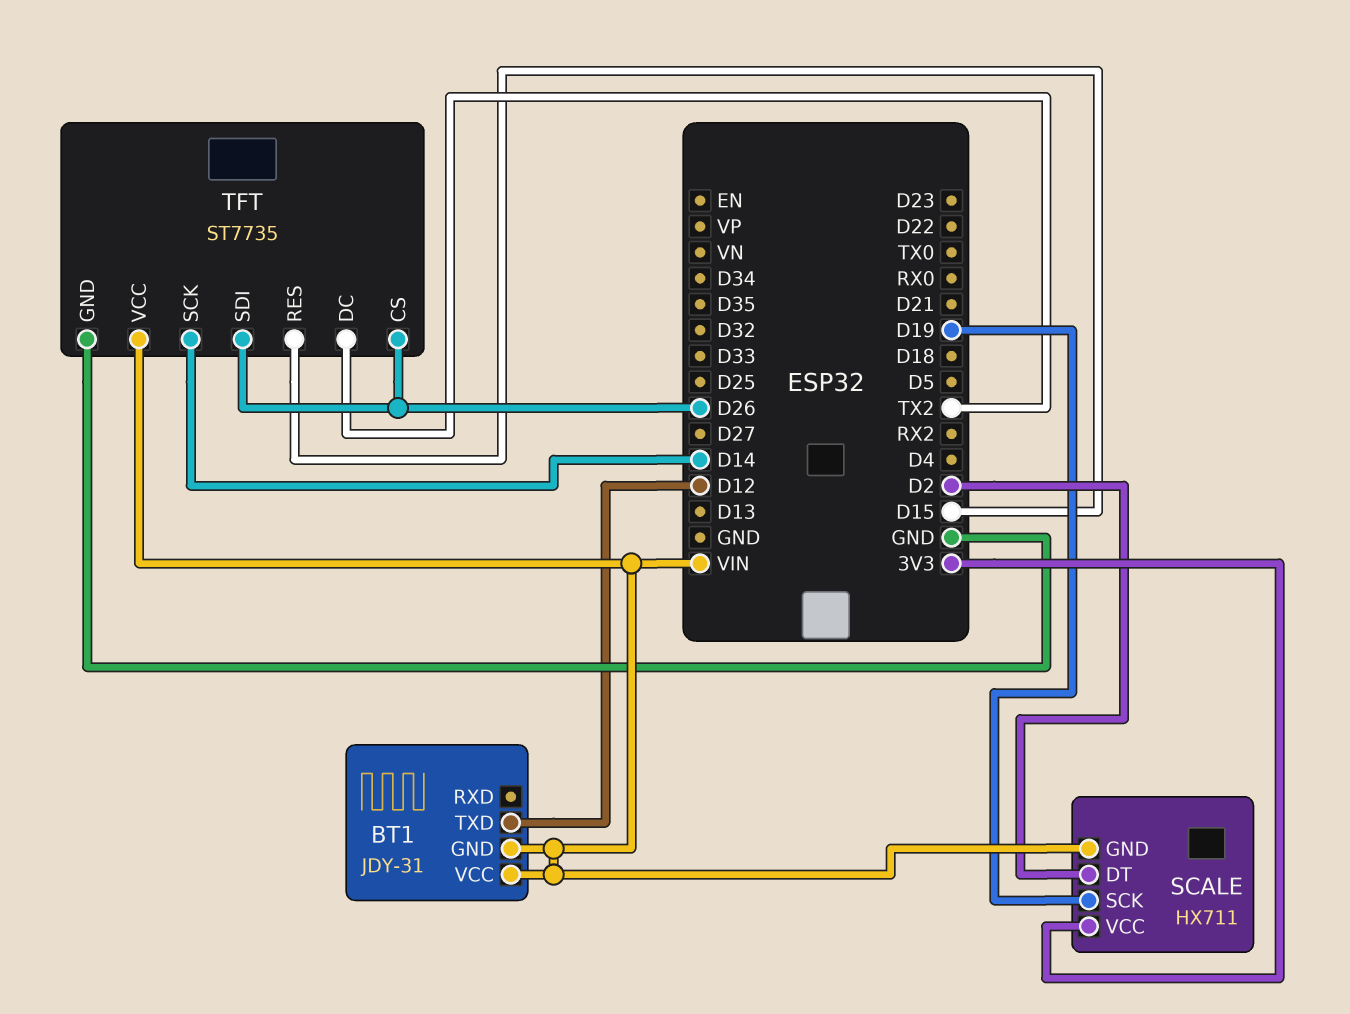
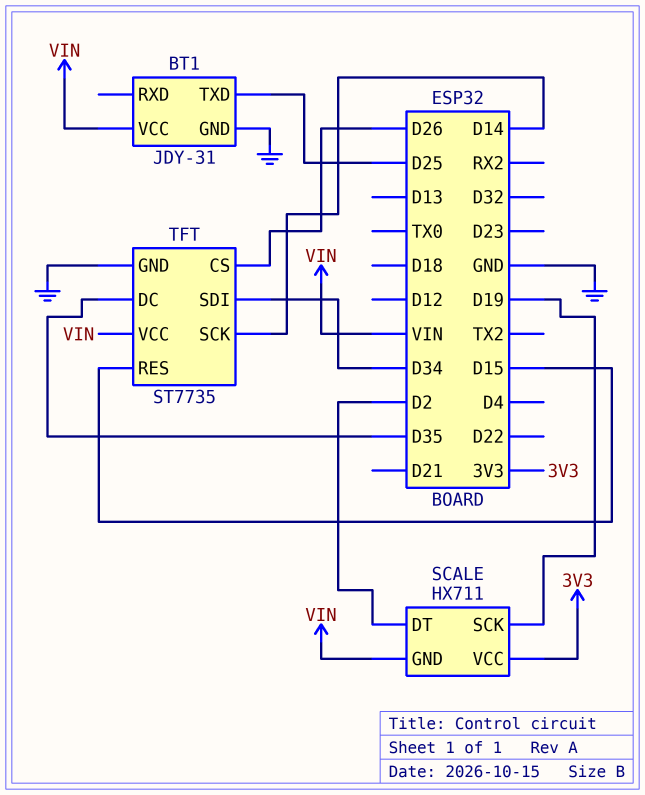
BT1 pin GND: VIN -> GND
BT1 pin TXD: D12 -> D25
TFT pin DC: TX2 -> D35
TFT pin SDI: D26 -> D34

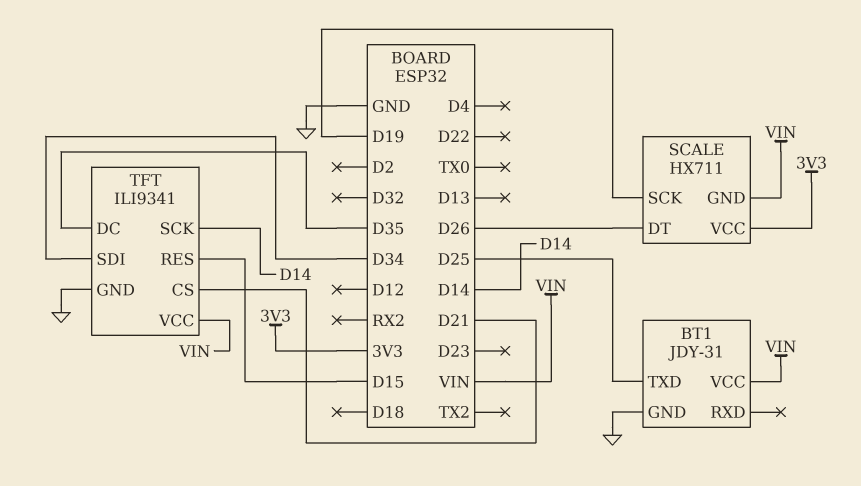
SCALE pin DT: D2 -> D26
TFT: ST7735 -> ILI9341
TFT pin CS: D26 -> D21

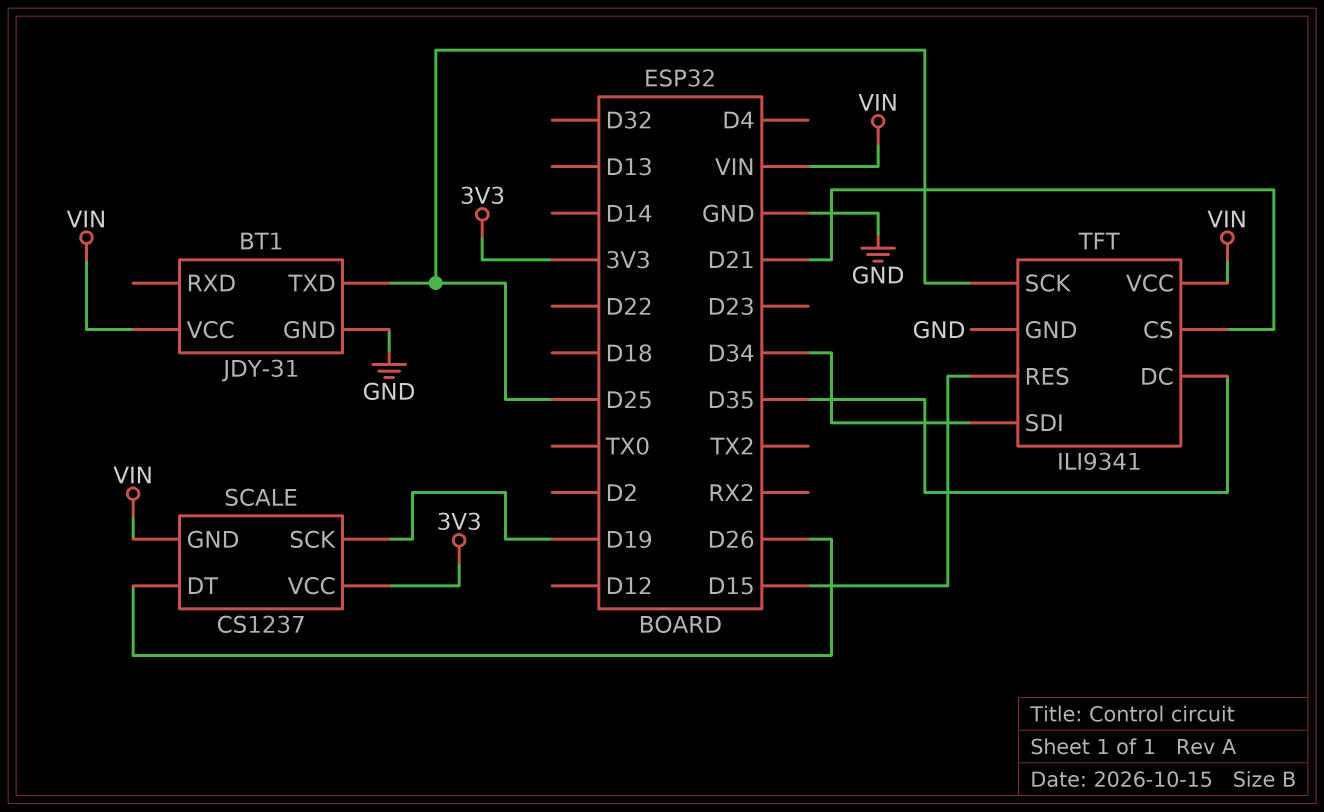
SCALE: HX711 -> CS1237
TFT pin SCK: D14 -> D25

